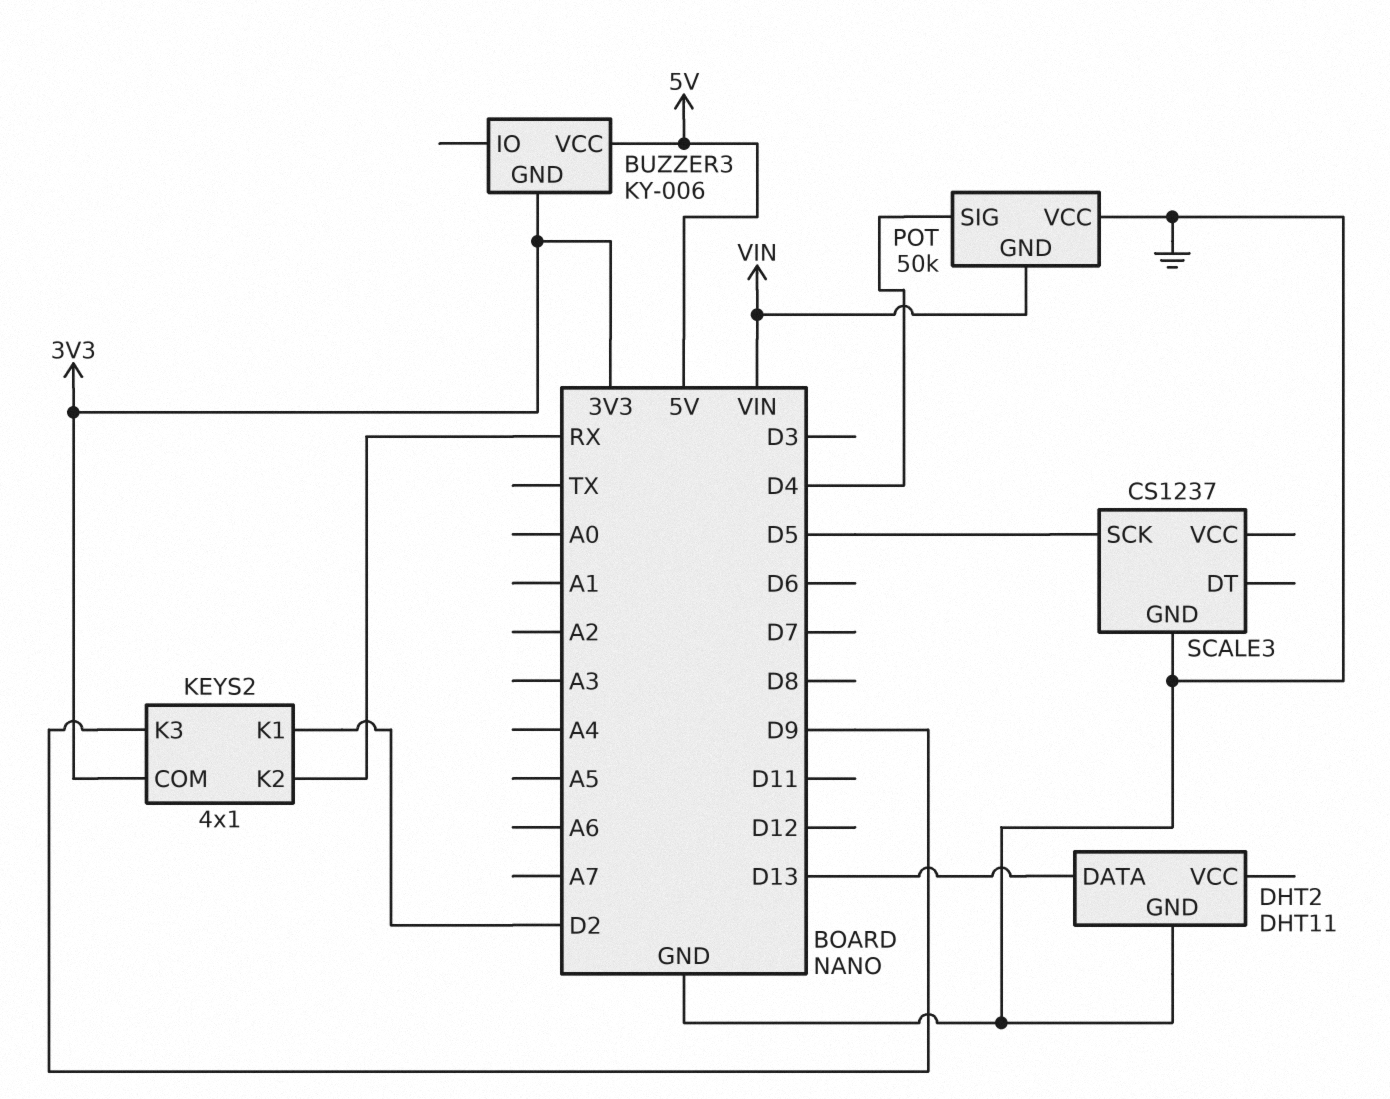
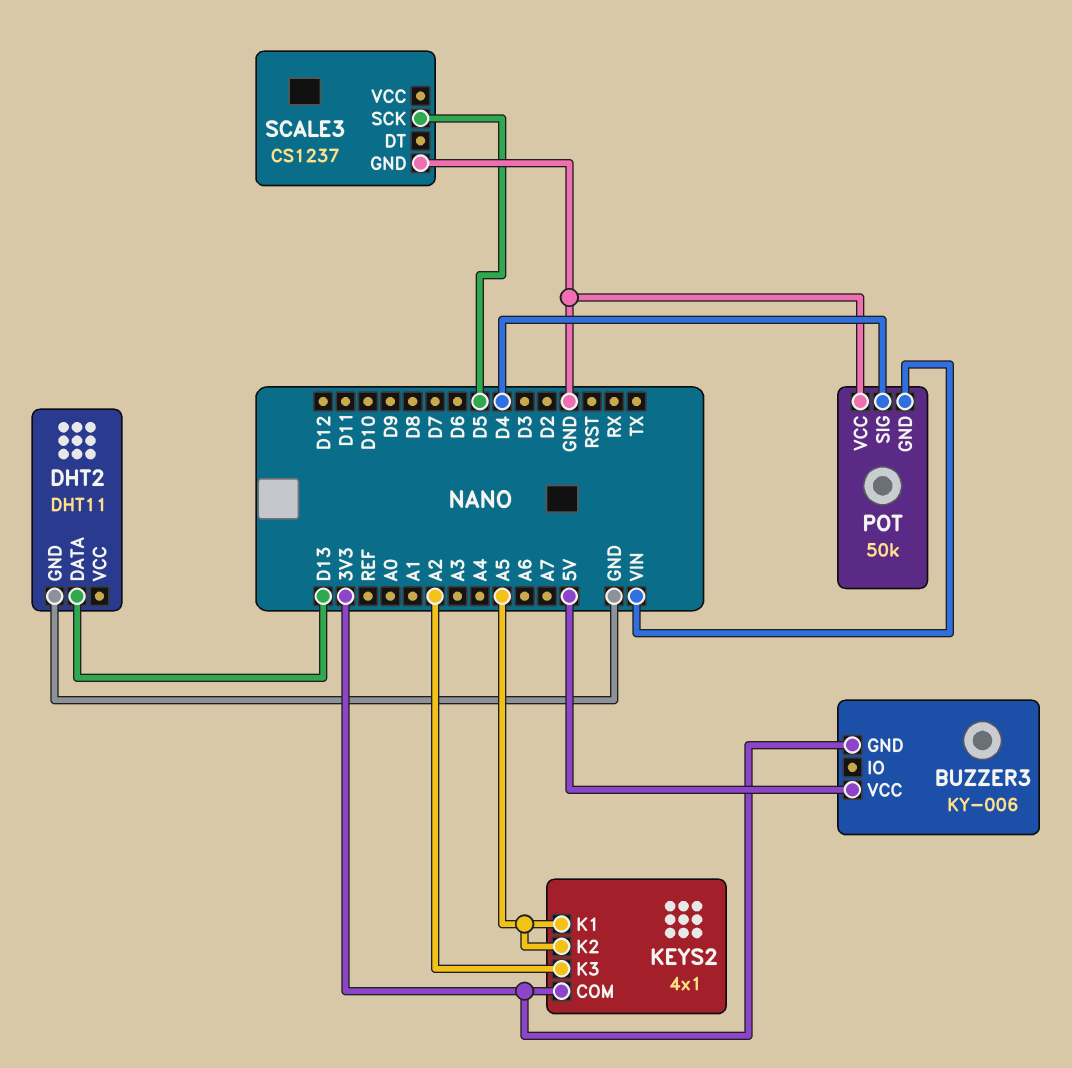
KEYS2 pin K1: D2 -> A5
KEYS2 pin K2: RX -> A5
KEYS2 pin K3: D9 -> A2

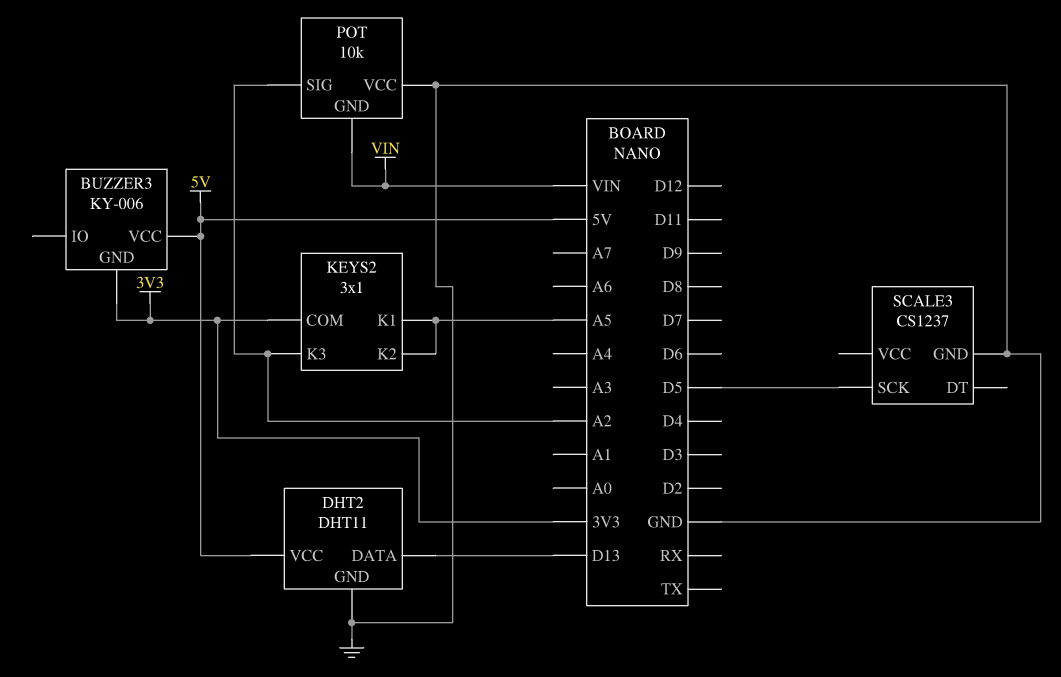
DHT2 pin VCC: none -> 5V
KEYS2: 4x1 -> 3x1
POT: 50k -> 10k
POT pin SIG: D4 -> A2

